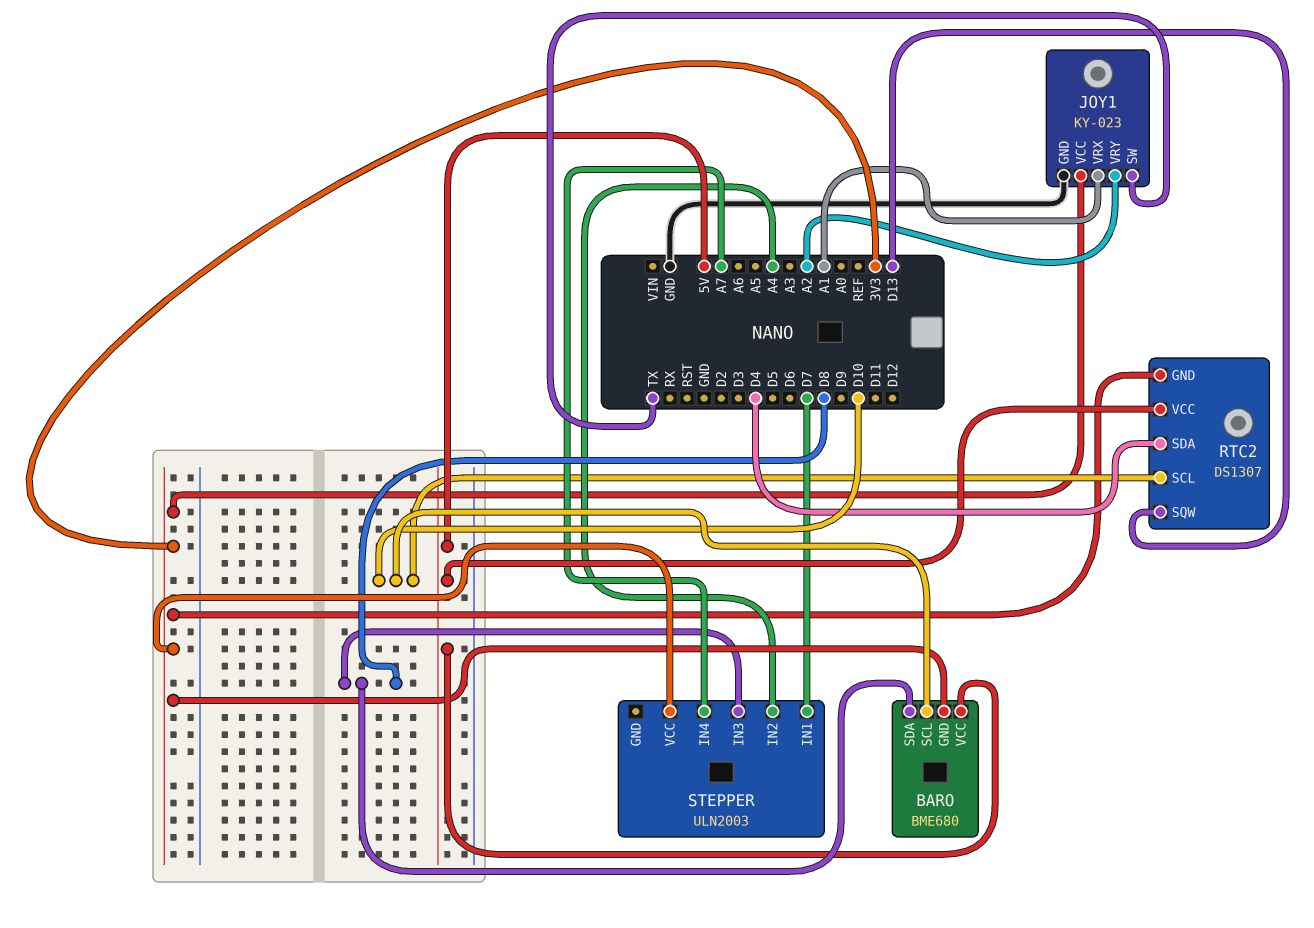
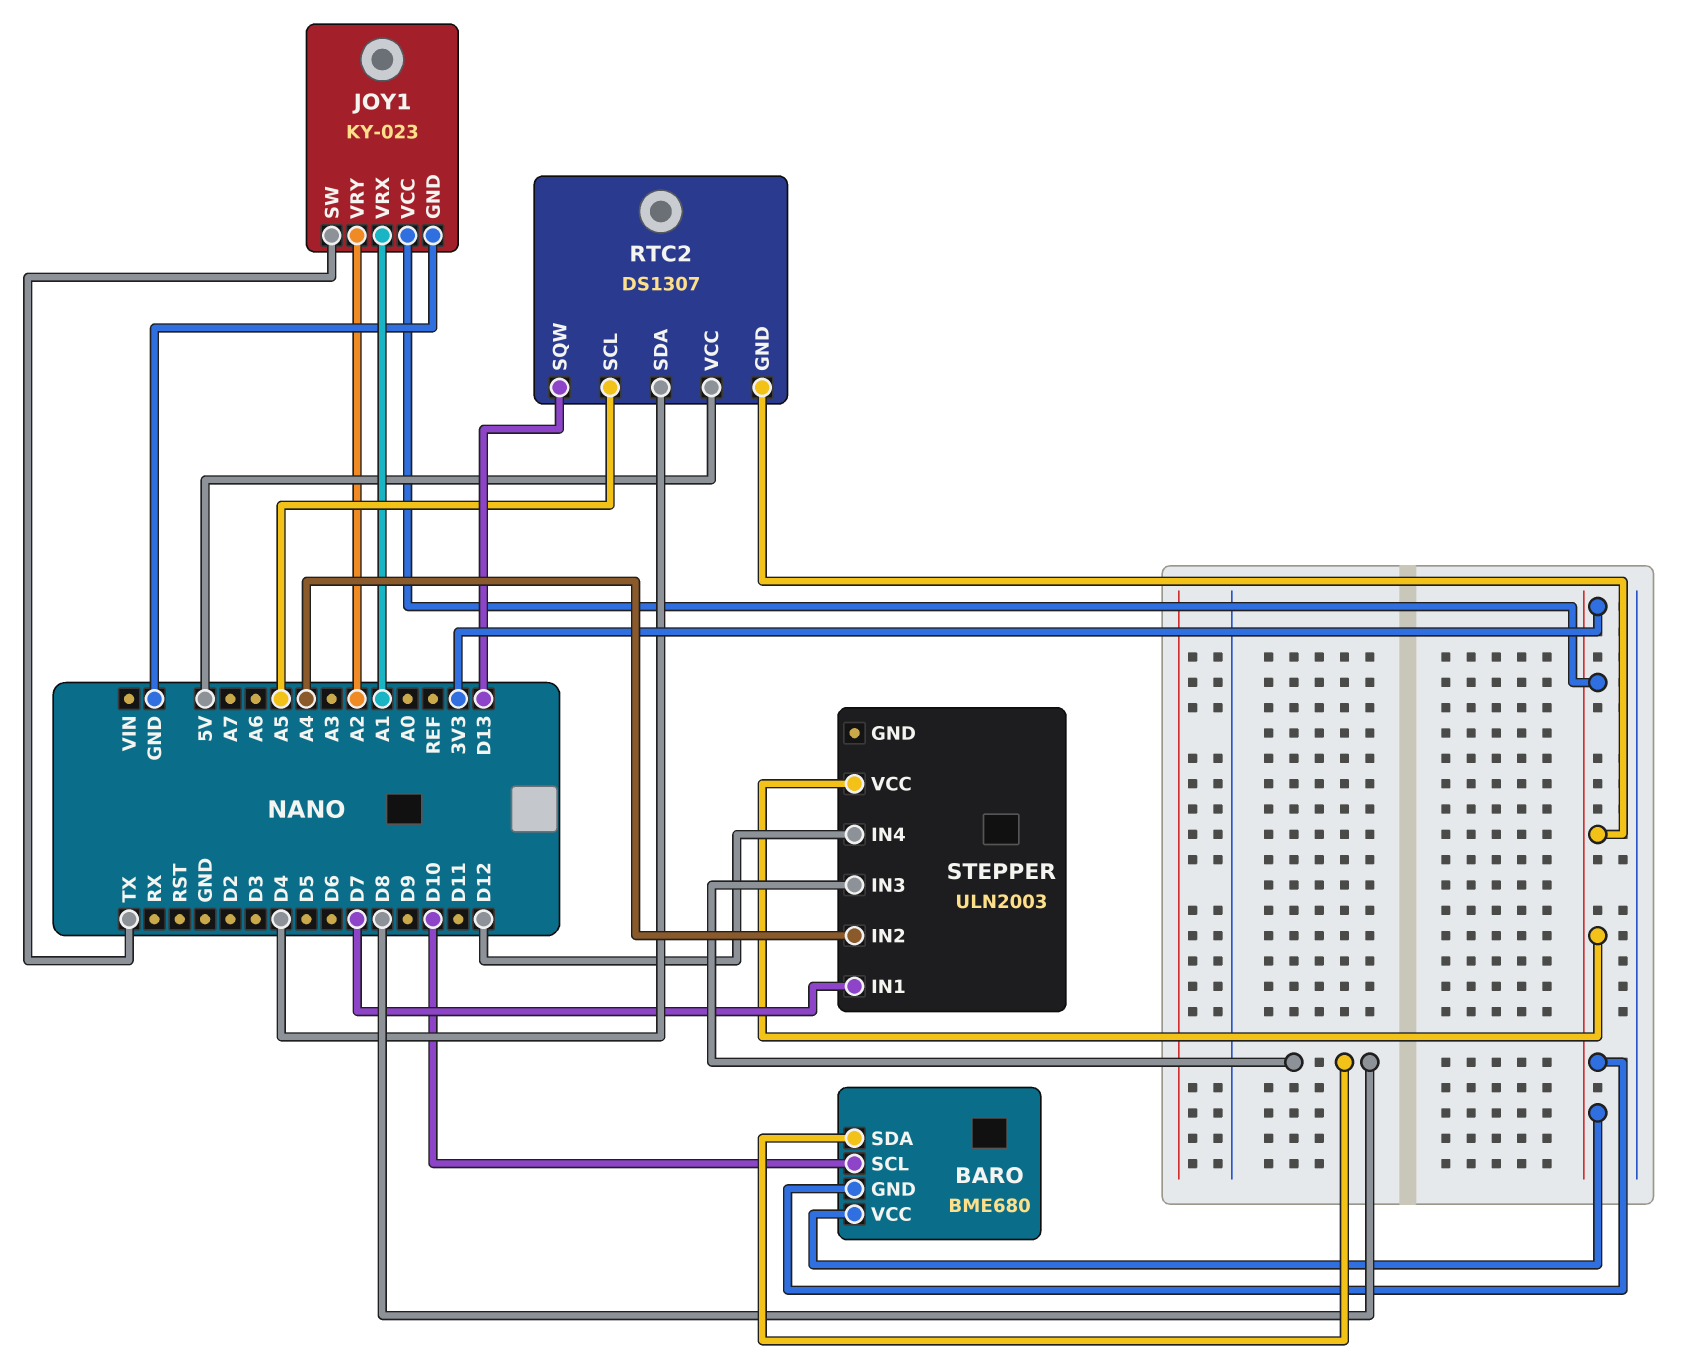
BARO pin VCC: 5V -> 3V3
RTC2 pin SCL: D10 -> A5
STEPPER pin IN4: A7 -> D12

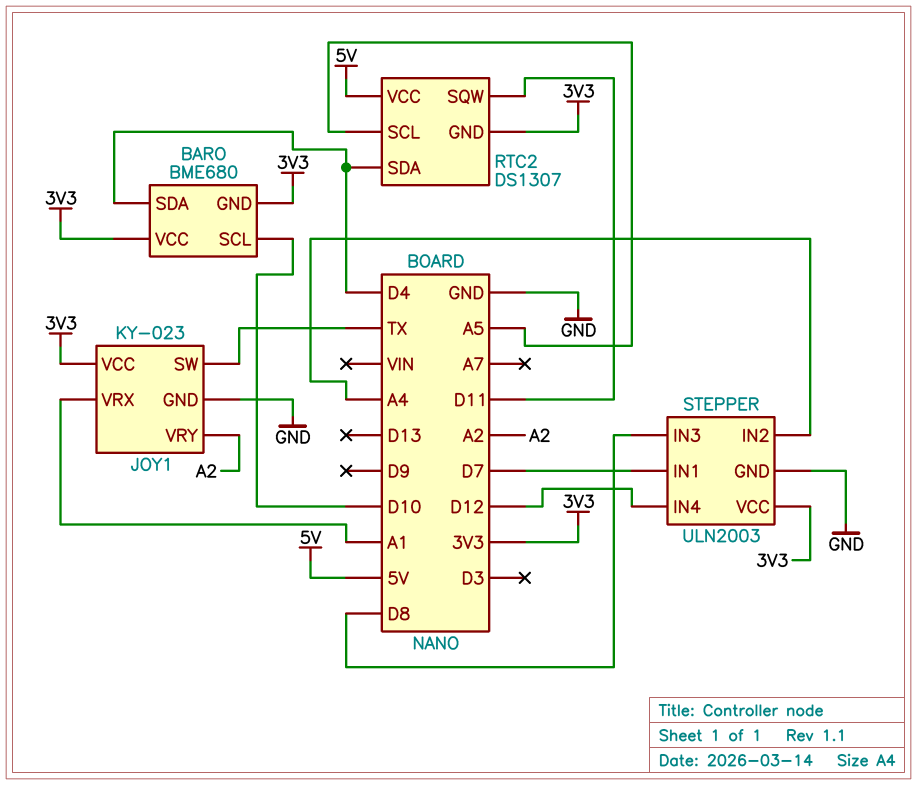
BARO pin SDA: D8 -> D4
RTC2 pin SQW: D13 -> D11
STEPPER pin GND: none -> GND

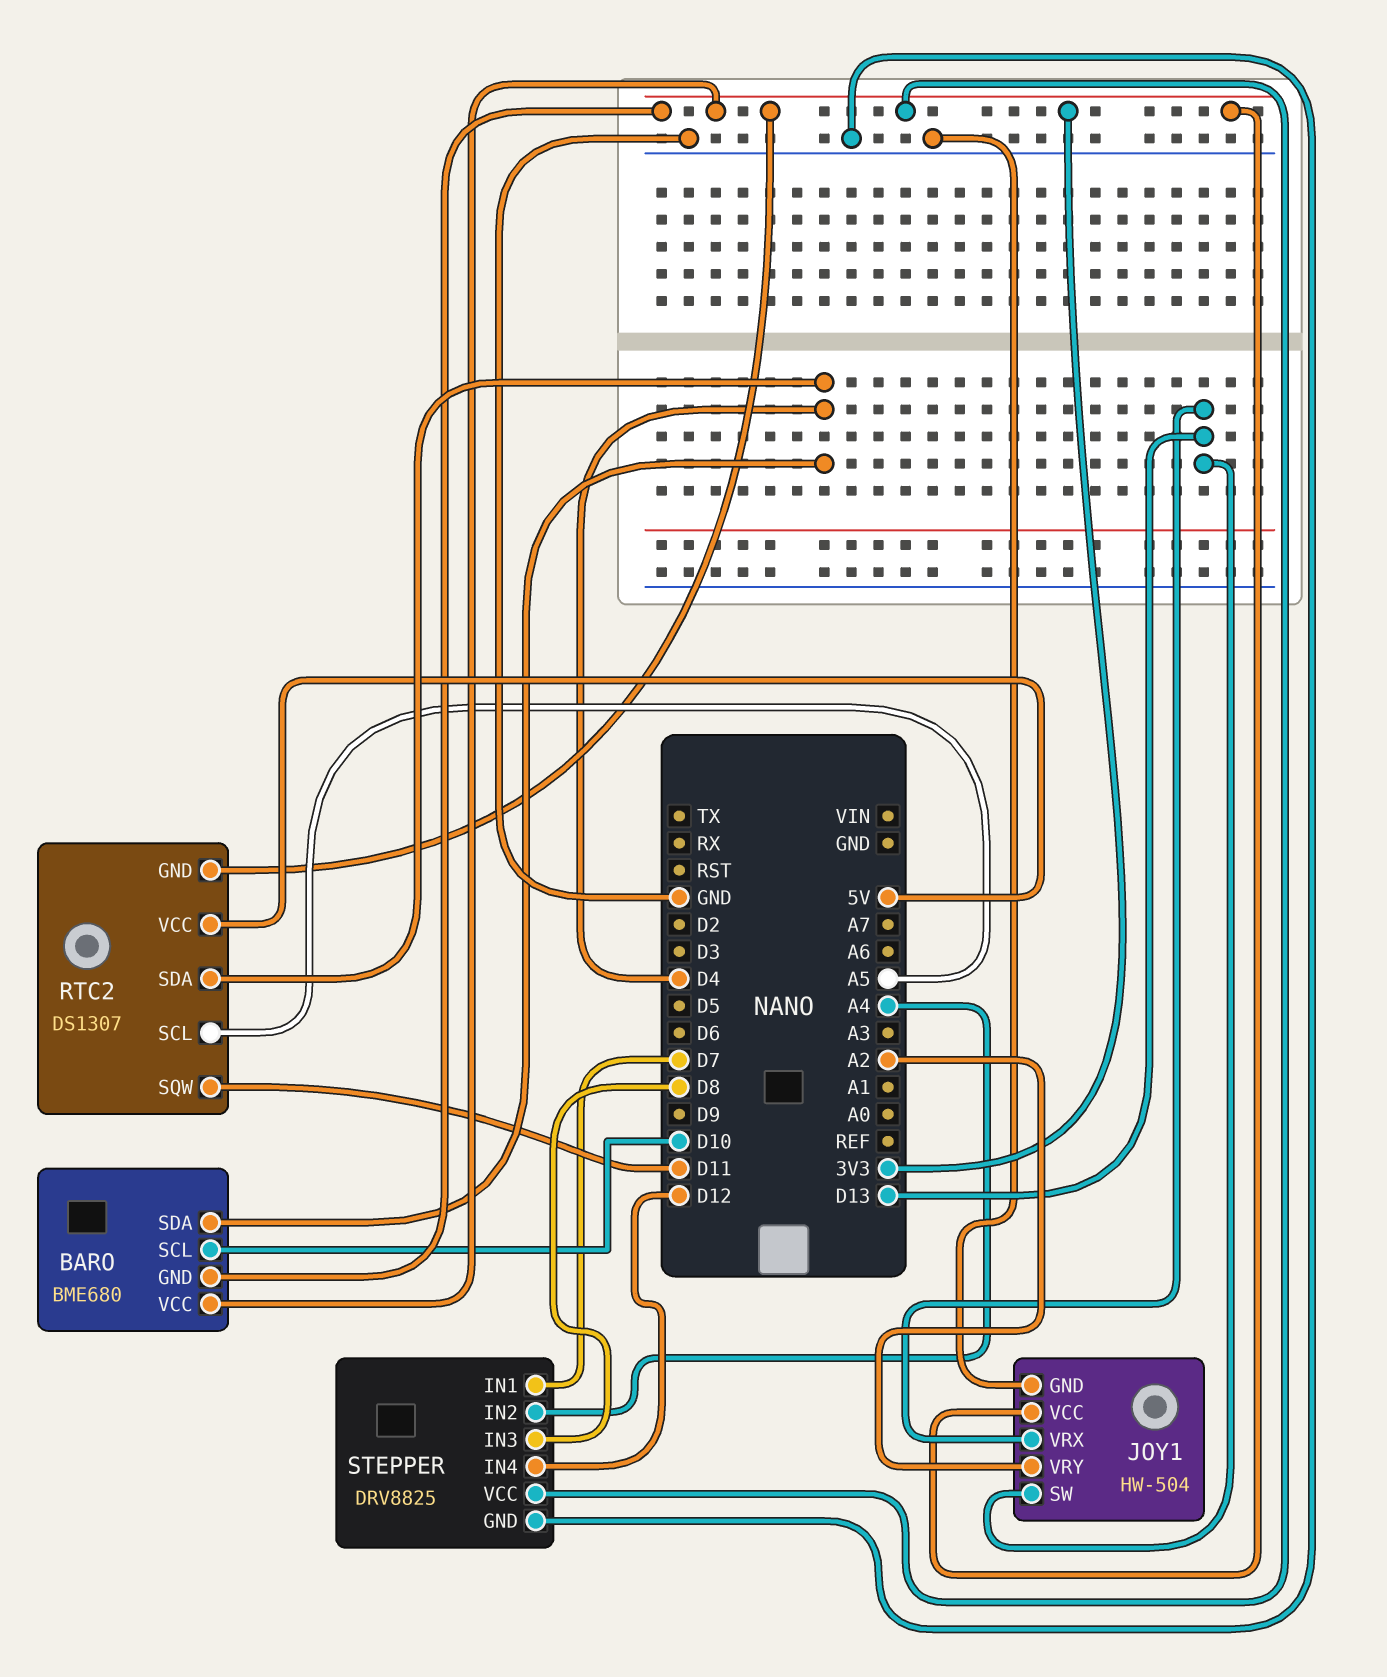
JOY1: KY-023 -> HW-504
JOY1 pin SW: TX -> D13
JOY1 pin VRX: A1 -> D13
STEPPER: ULN2003 -> DRV8825

